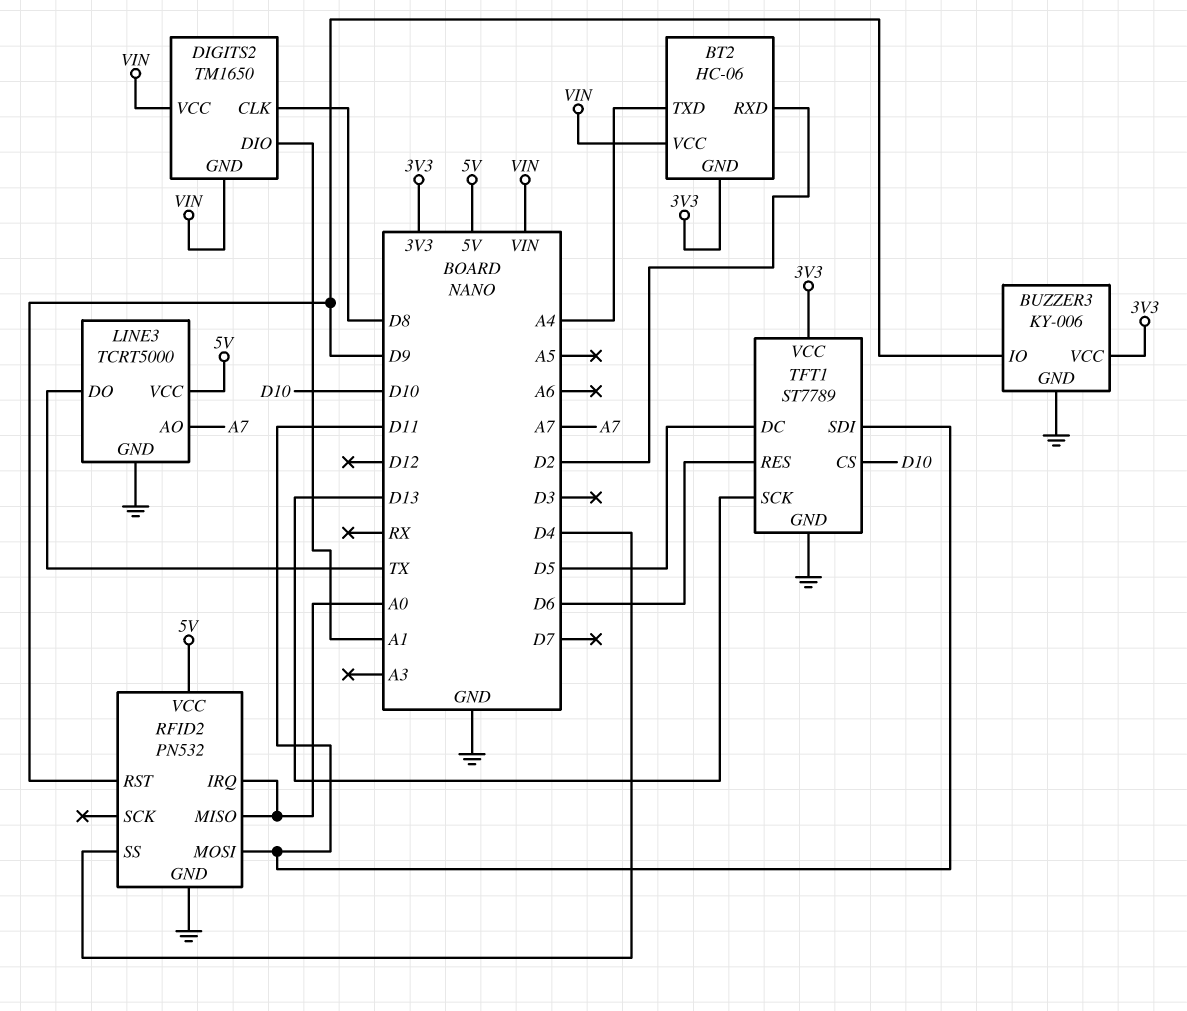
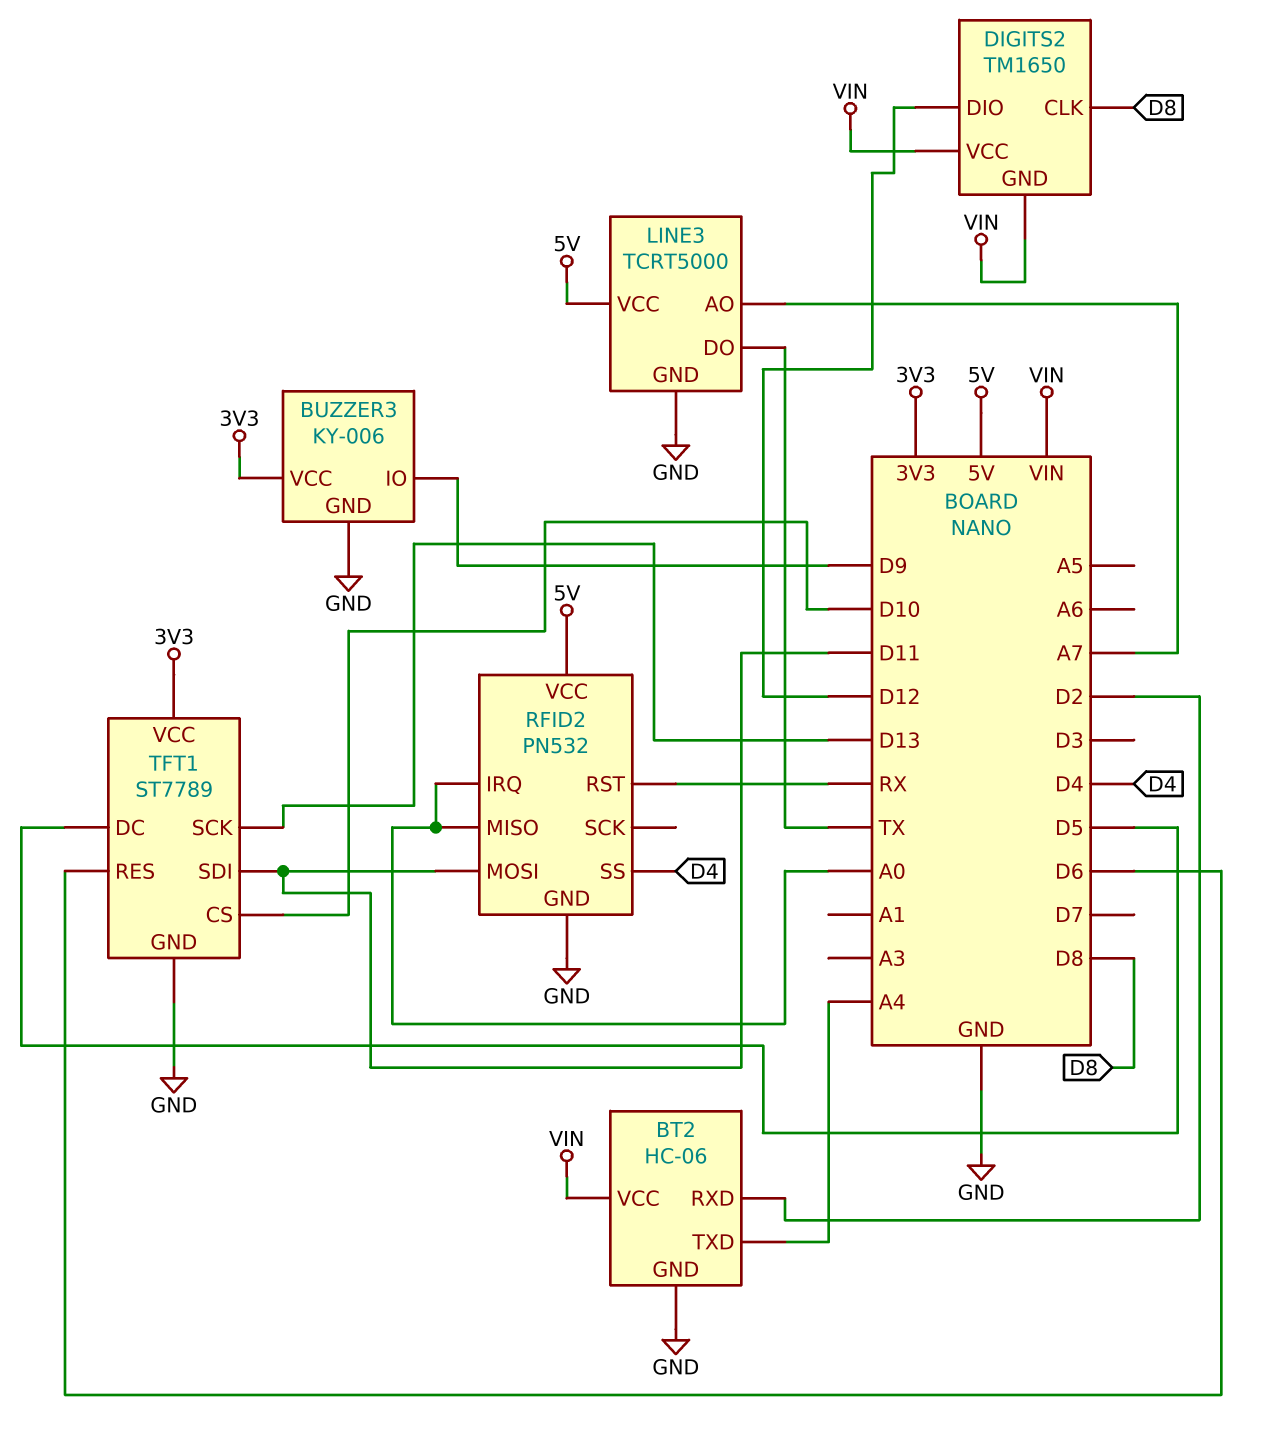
BT2 pin GND: 3V3 -> GND
DIGITS2 pin DIO: A1 -> D12
RFID2 pin RST: D9 -> RX

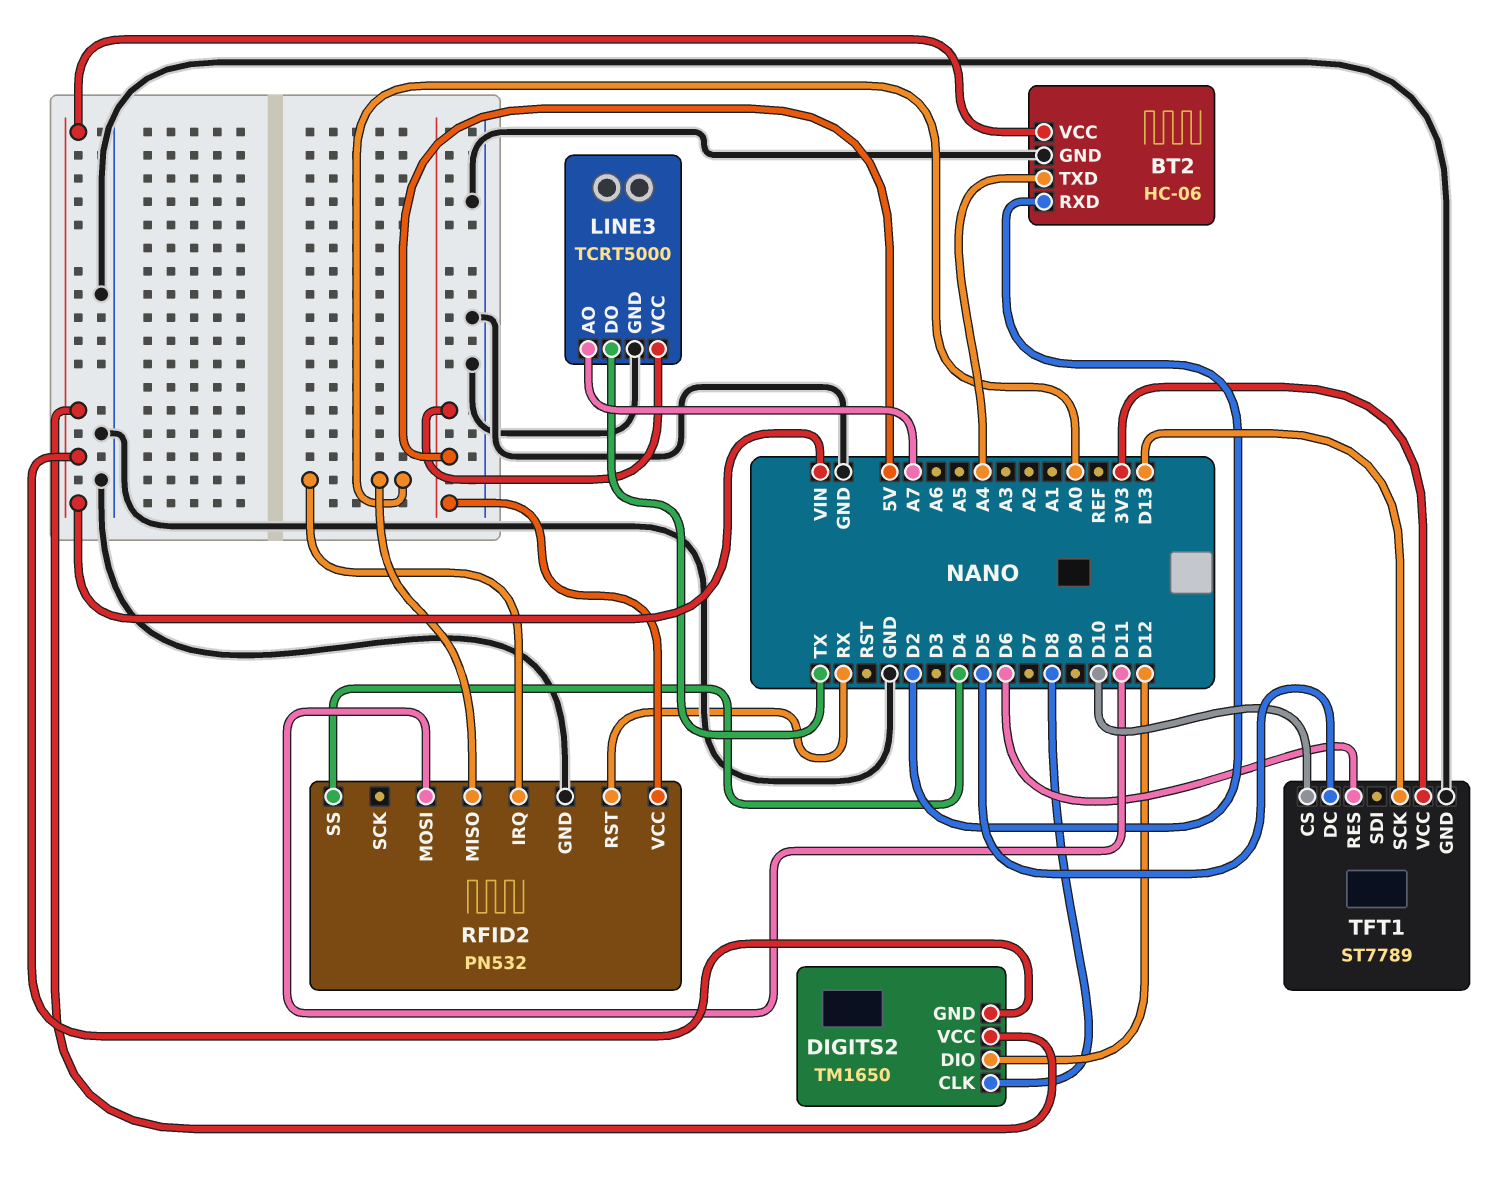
BUZZER3: KY-006 -> none
BUZZER3 pin GND: GND -> none
BUZZER3 pin IO: D9 -> none
BUZZER3 pin VCC: 3V3 -> none
TFT1 pin SDI: D11 -> none

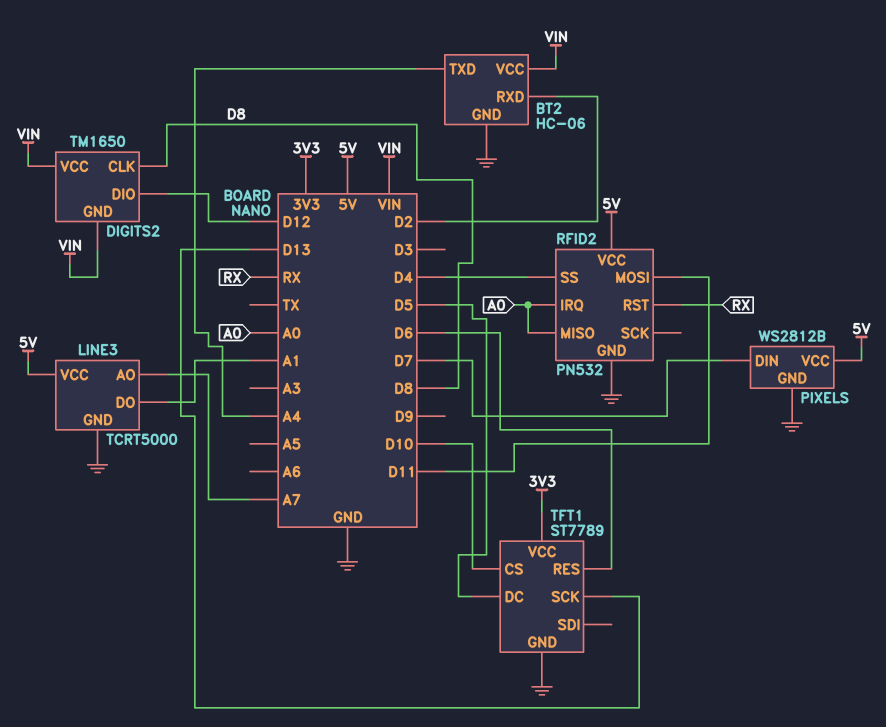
LINE3 pin DO: TX -> A1
PIXELS: none -> WS2812B
PIXELS pin DIN: none -> D7
PIXELS pin GND: none -> GND
PIXELS pin VCC: none -> 5V

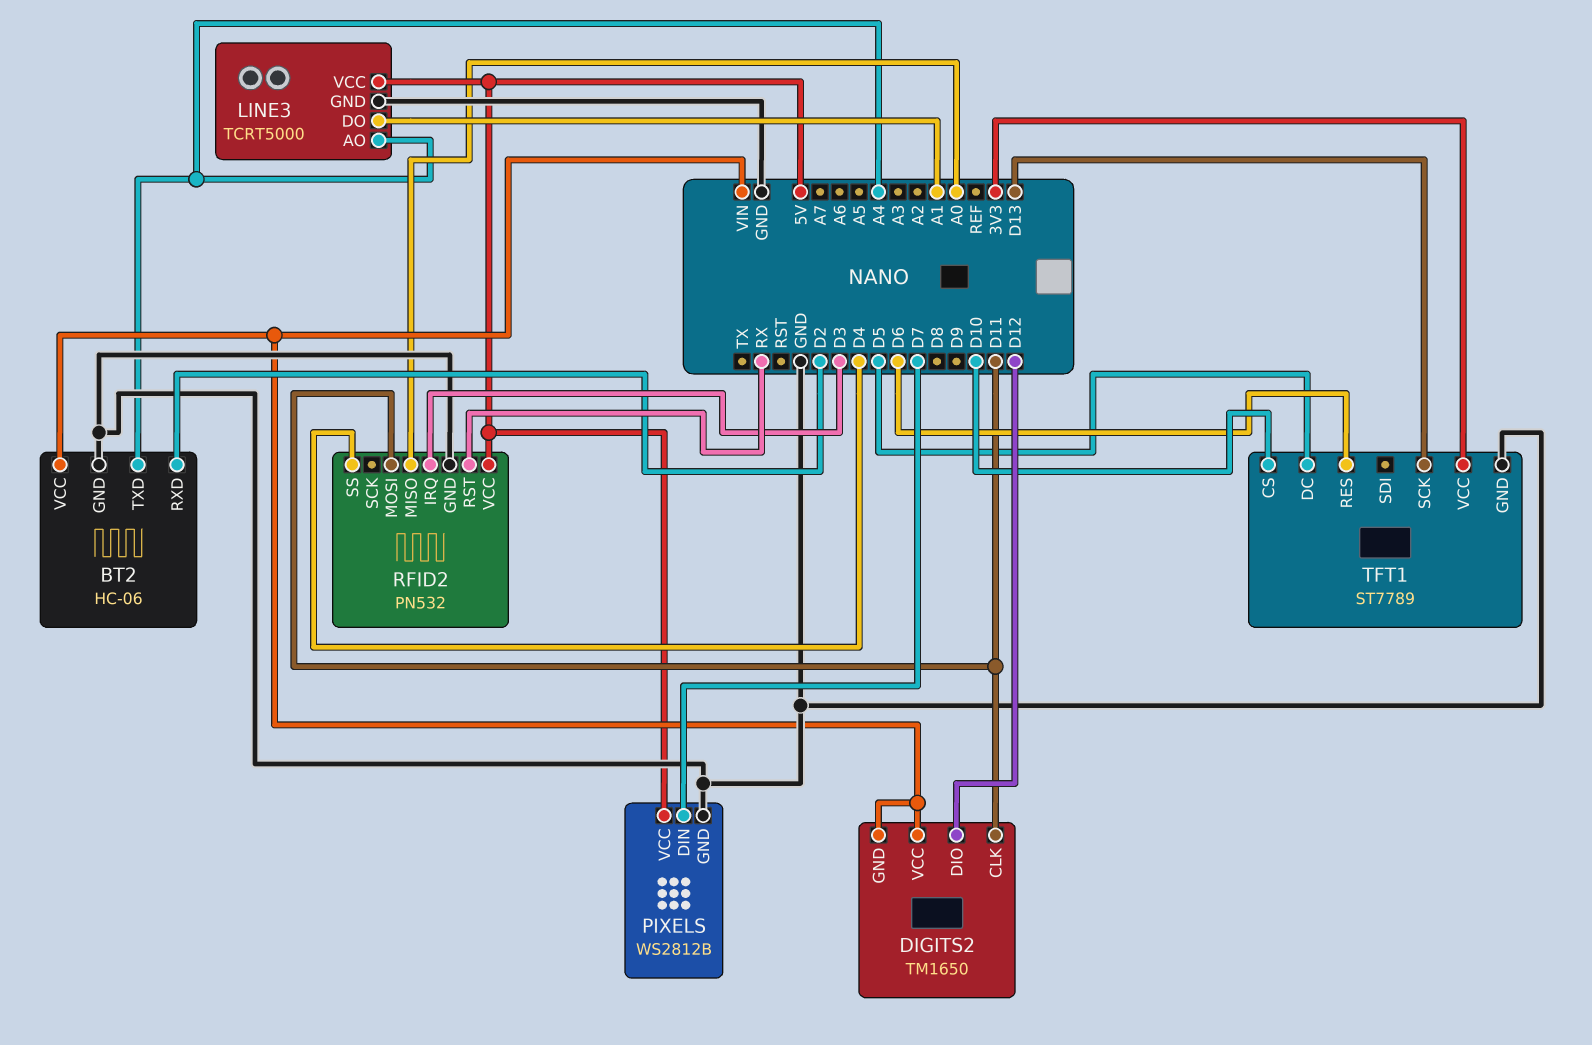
DIGITS2 pin CLK: D8 -> D11
LINE3 pin AO: A7 -> A4
RFID2 pin IRQ: A0 -> D3

